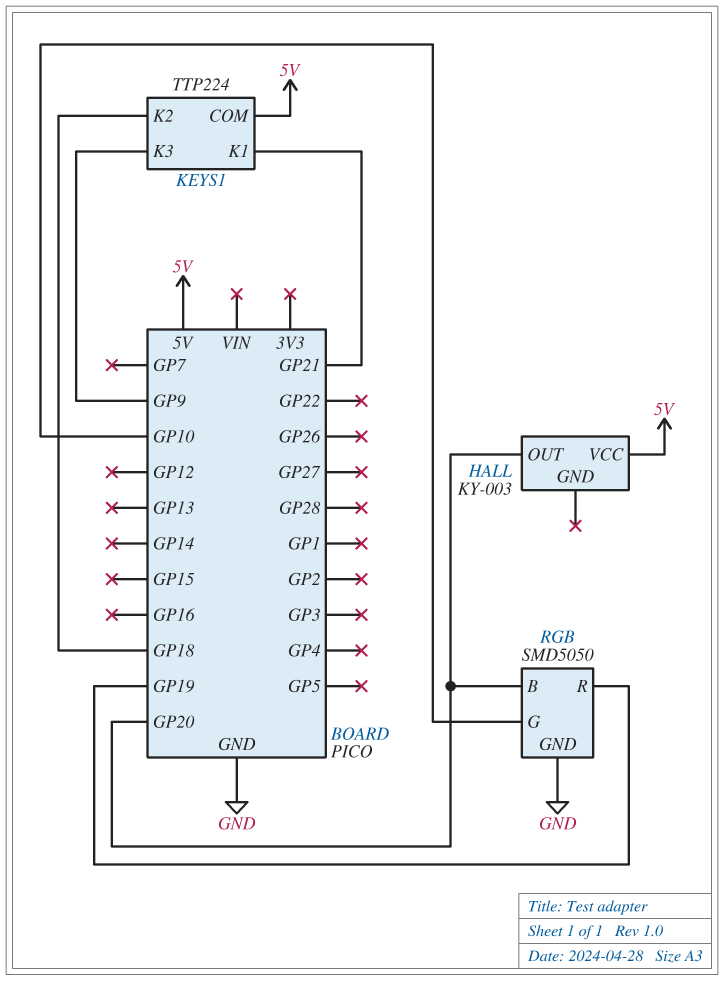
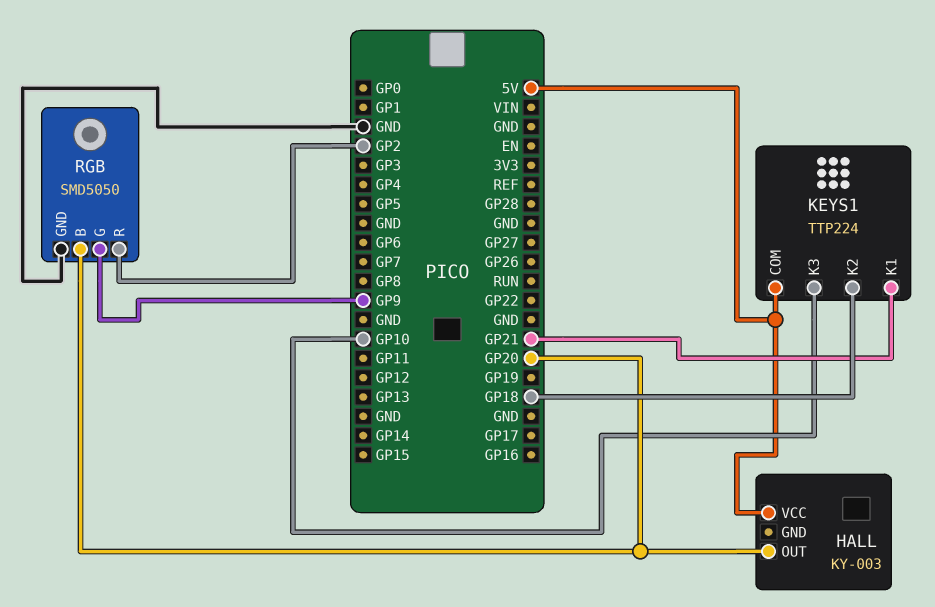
KEYS1 pin K3: GP9 -> GP10
RGB pin G: GP10 -> GP9
RGB pin R: GP19 -> GP2

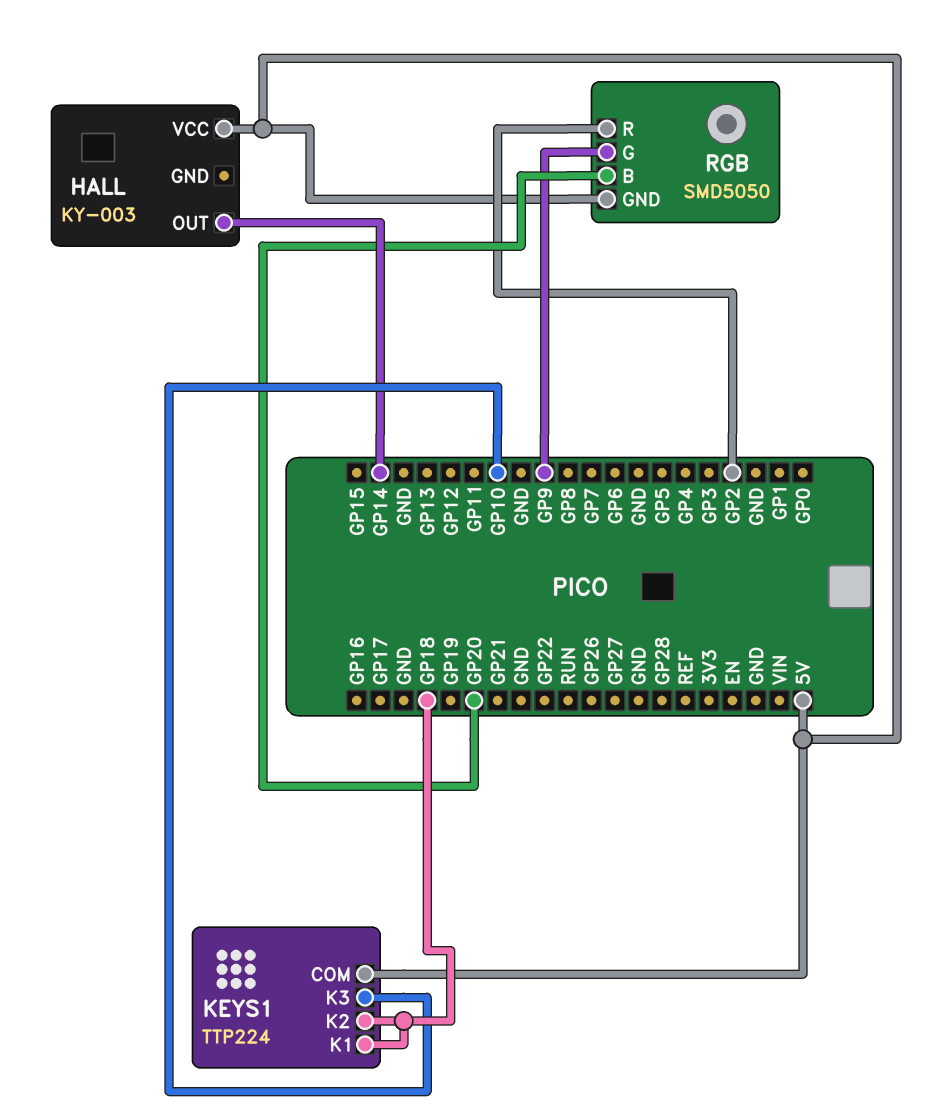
HALL pin OUT: GP20 -> GP14
KEYS1 pin K1: GP21 -> GP18
RGB pin GND: GND -> 5V

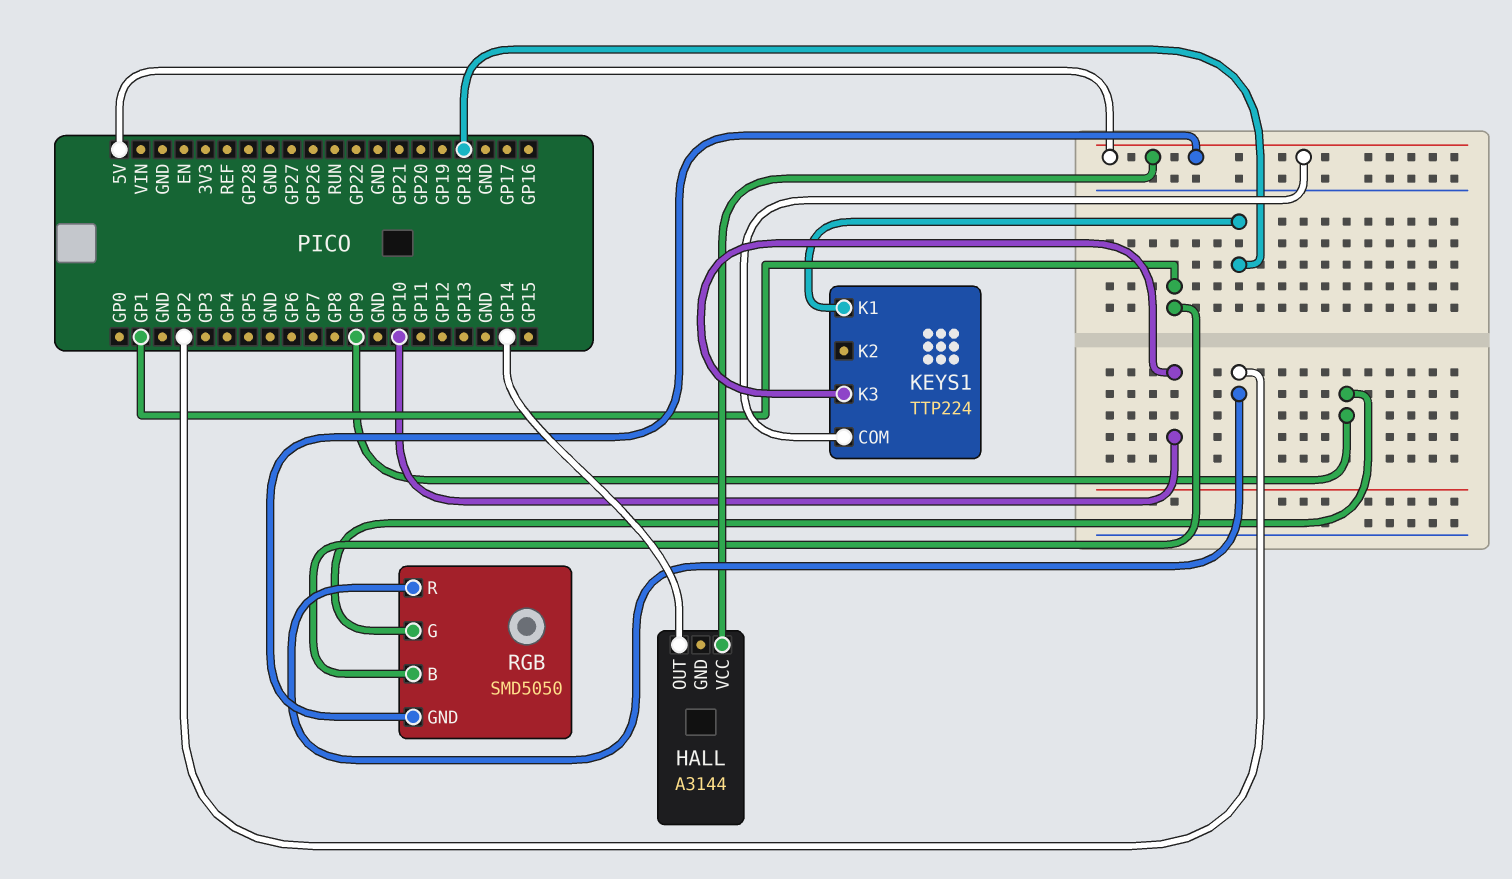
HALL: KY-003 -> A3144
KEYS1 pin K2: GP18 -> none
RGB pin B: GP20 -> GP1

